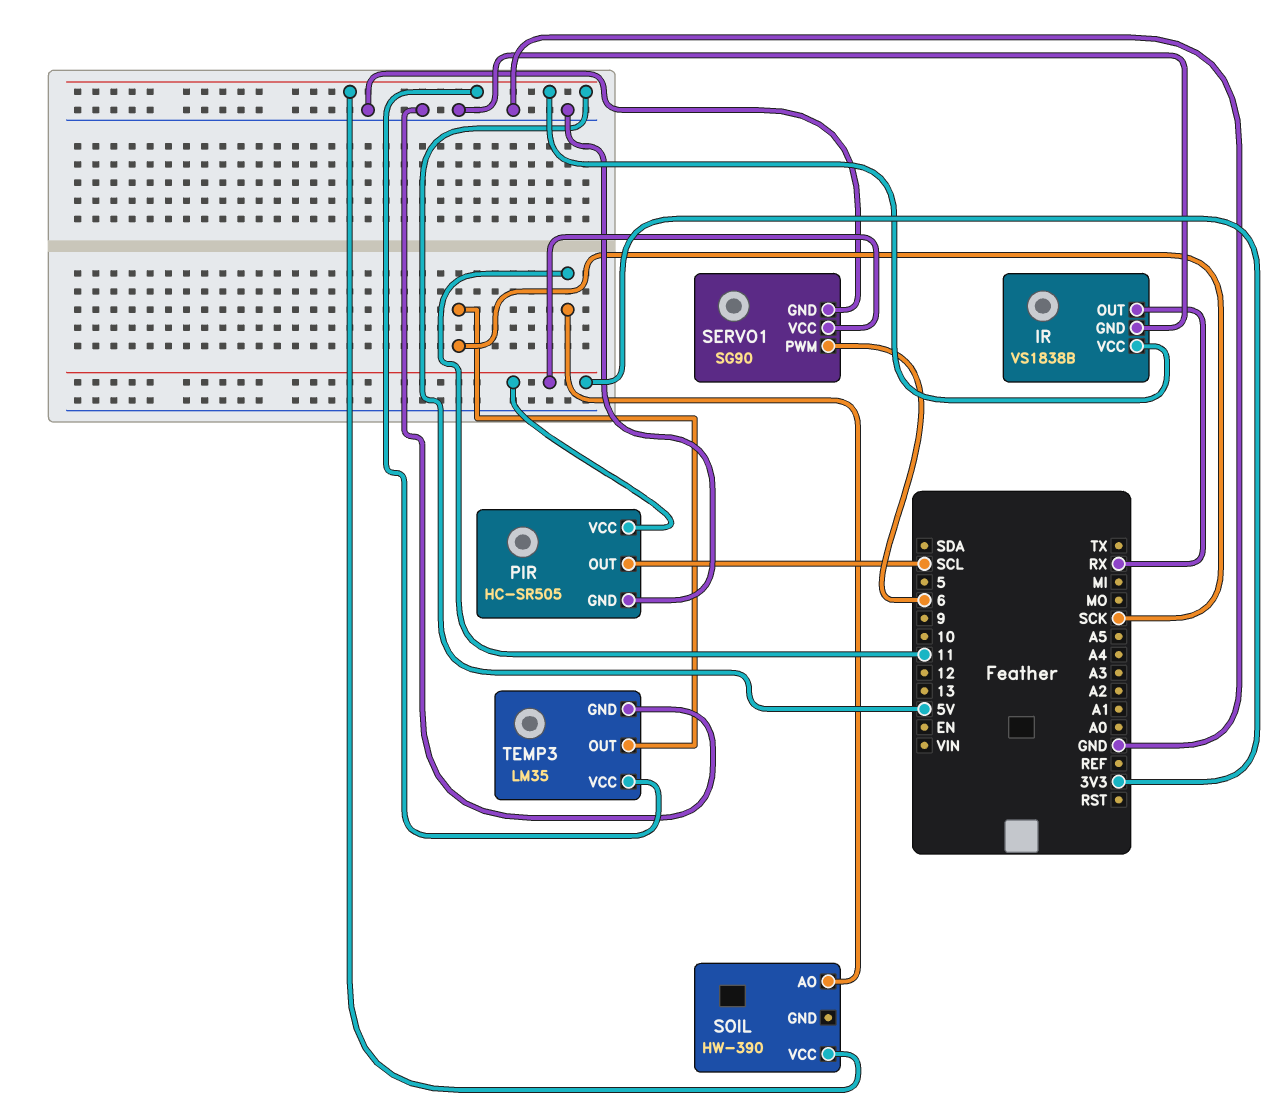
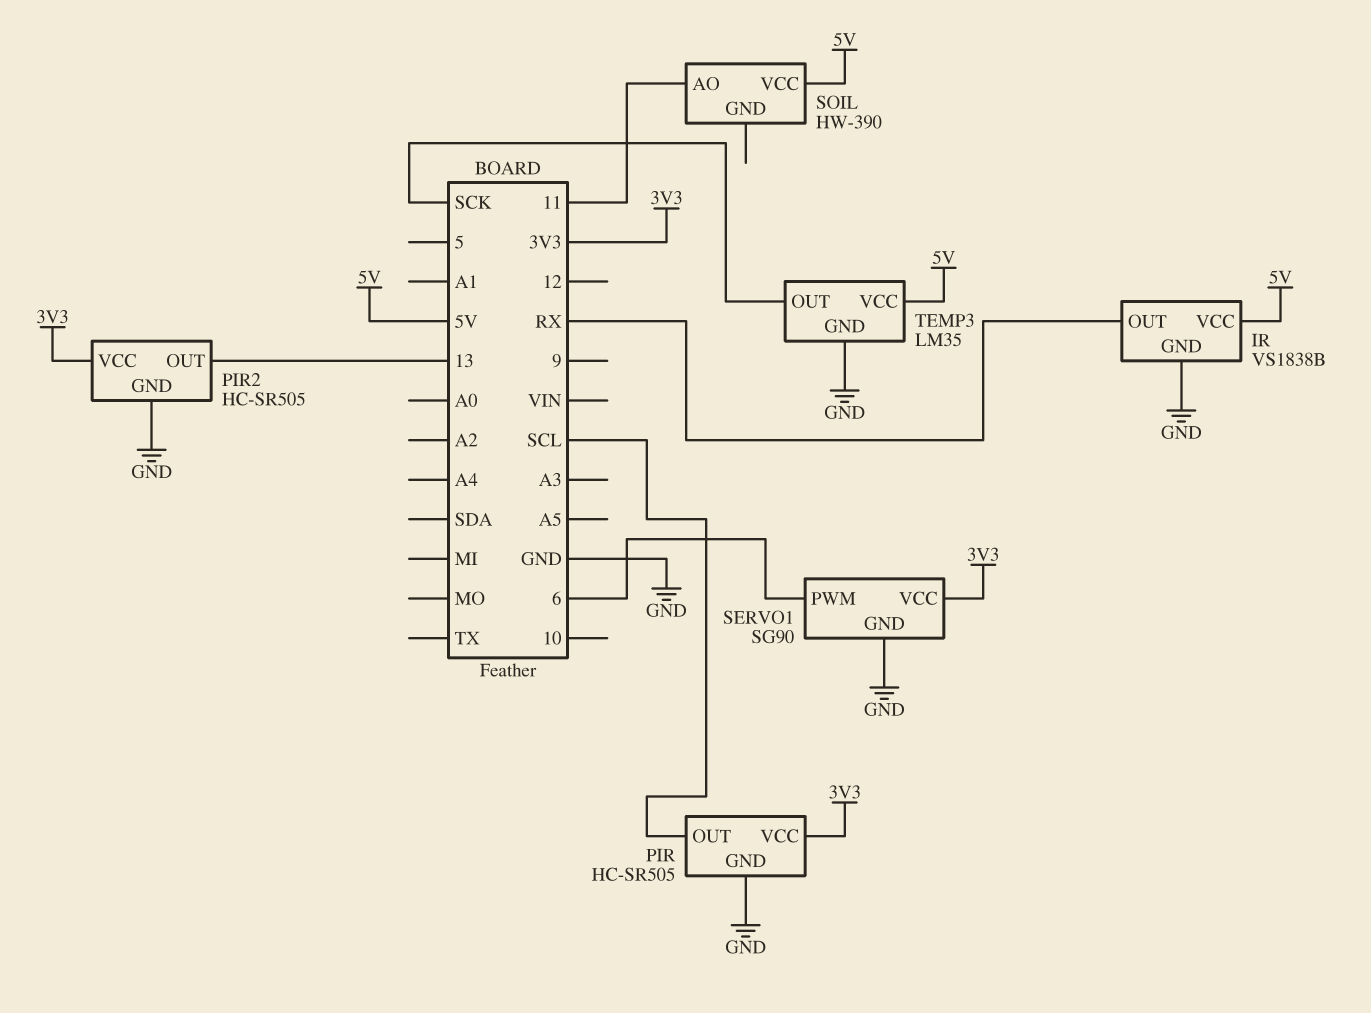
PIR2: none -> HC-SR505
PIR2 pin GND: none -> GND
PIR2 pin OUT: none -> 13
PIR2 pin VCC: none -> 3V3

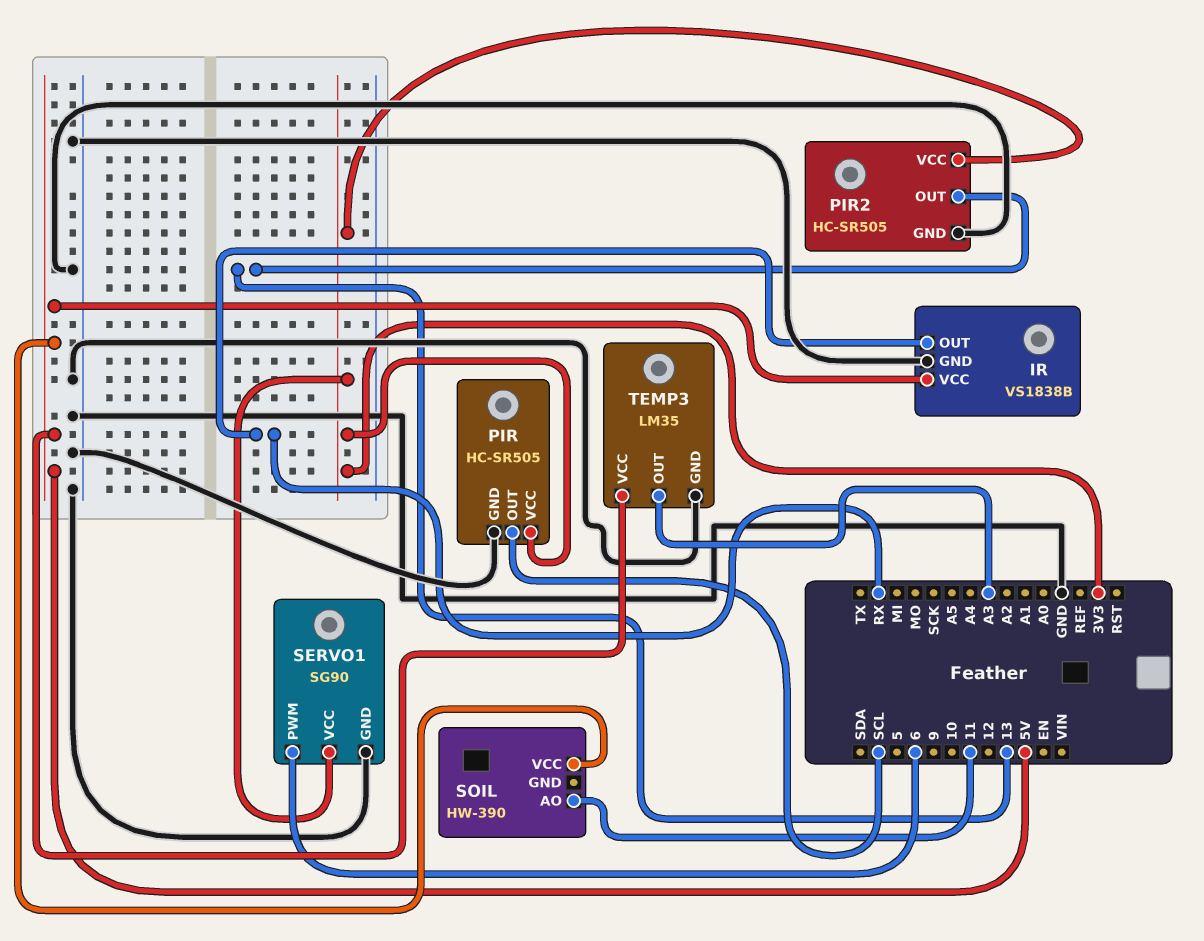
TEMP3 pin OUT: SCK -> A3

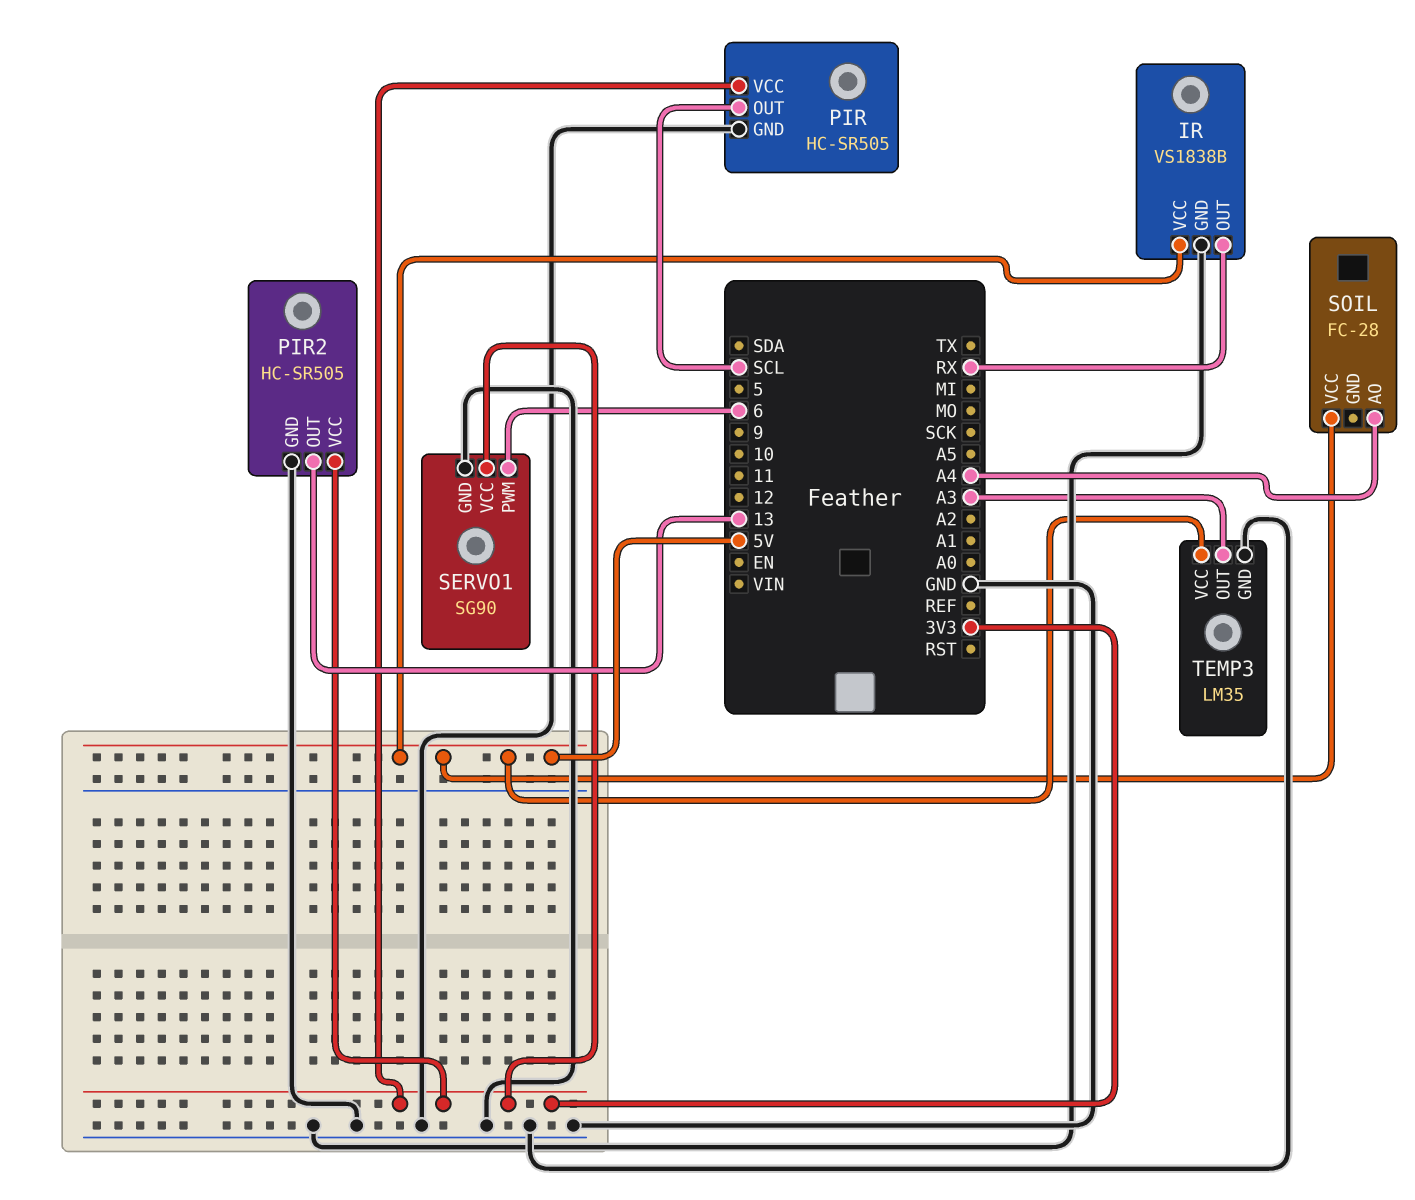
SOIL: HW-390 -> FC-28
SOIL pin AO: 11 -> A4

